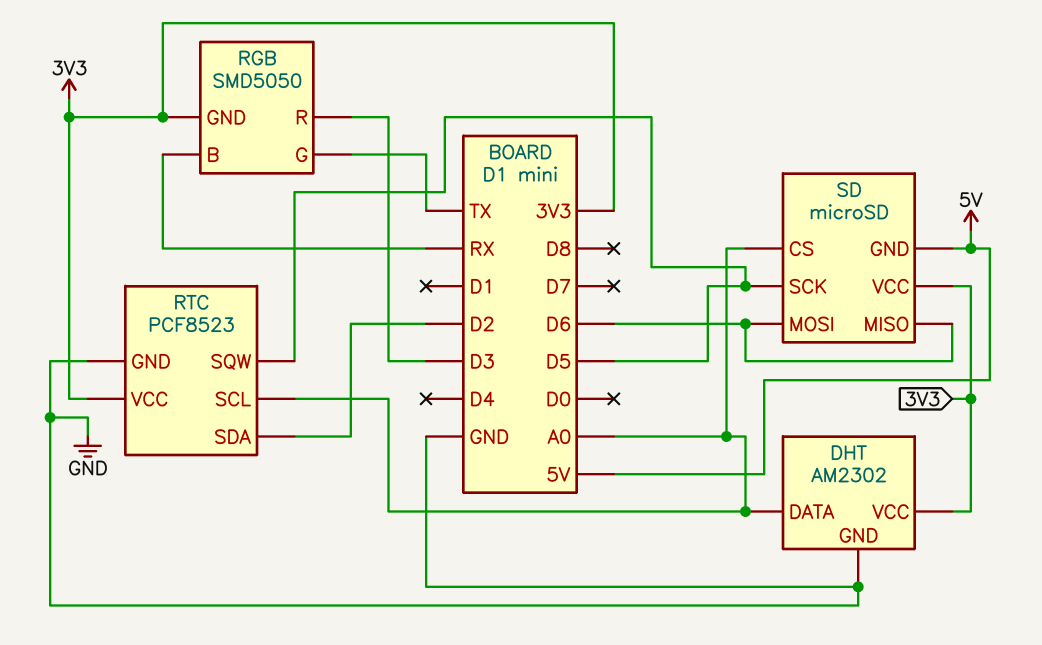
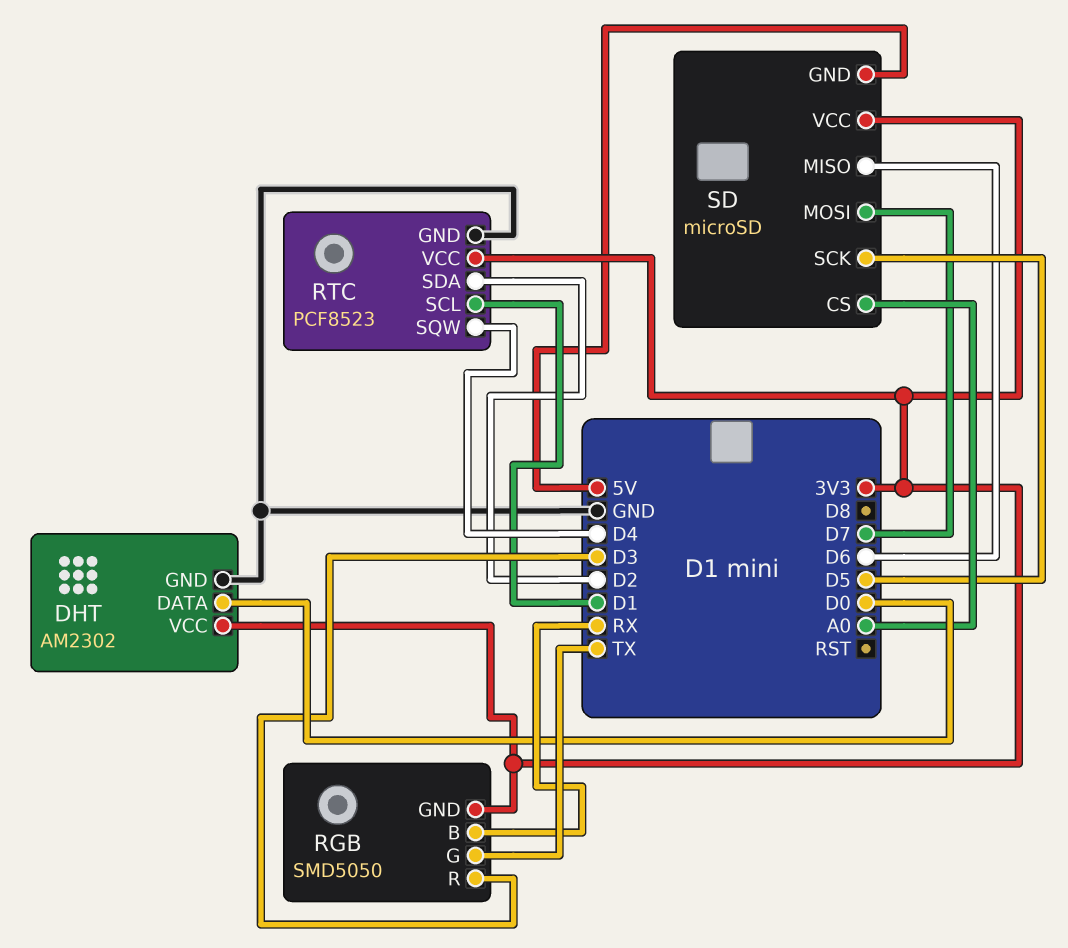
DHT pin DATA: A0 -> D0
RTC pin SCL: A0 -> D1
RTC pin SQW: D5 -> D4
SD pin MOSI: D6 -> D7

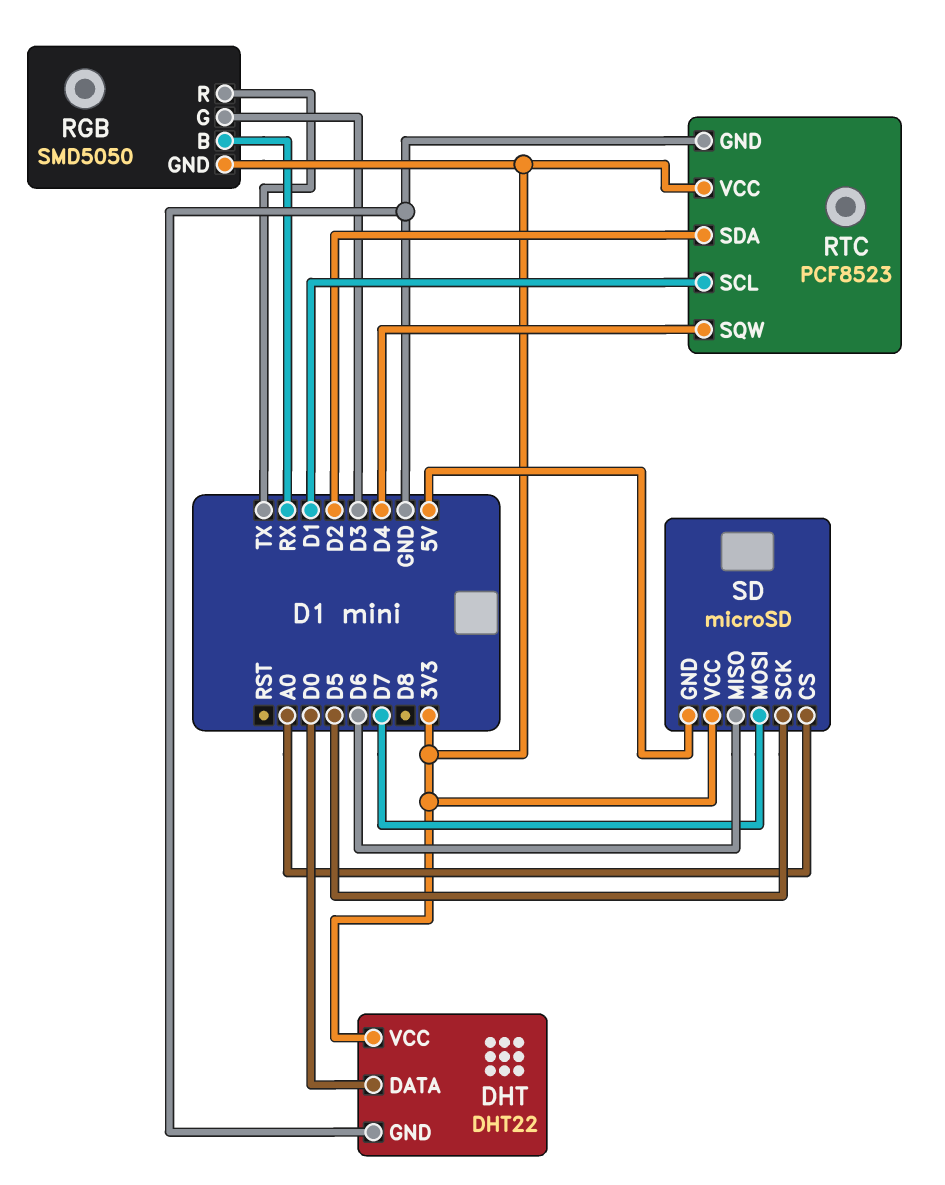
DHT: AM2302 -> DHT22
RGB pin G: TX -> D3
RGB pin R: D3 -> TX

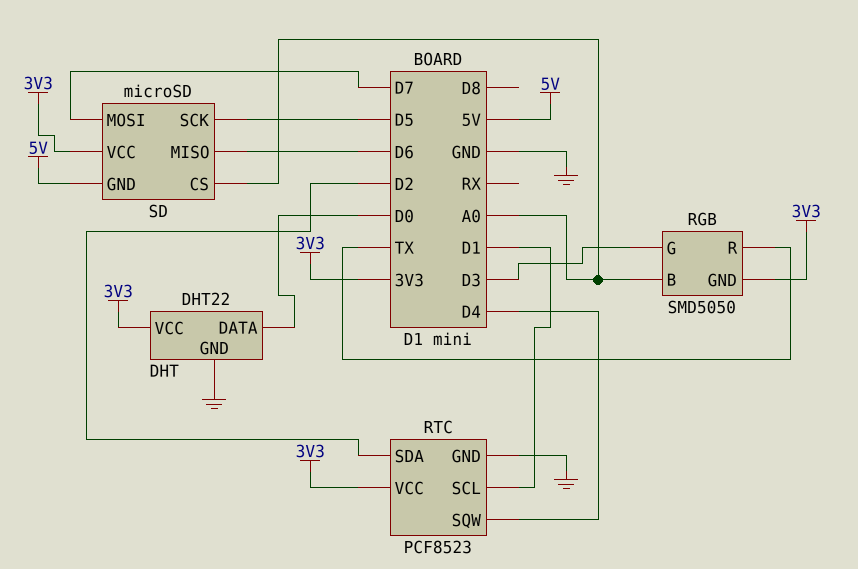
RGB pin B: RX -> A0

